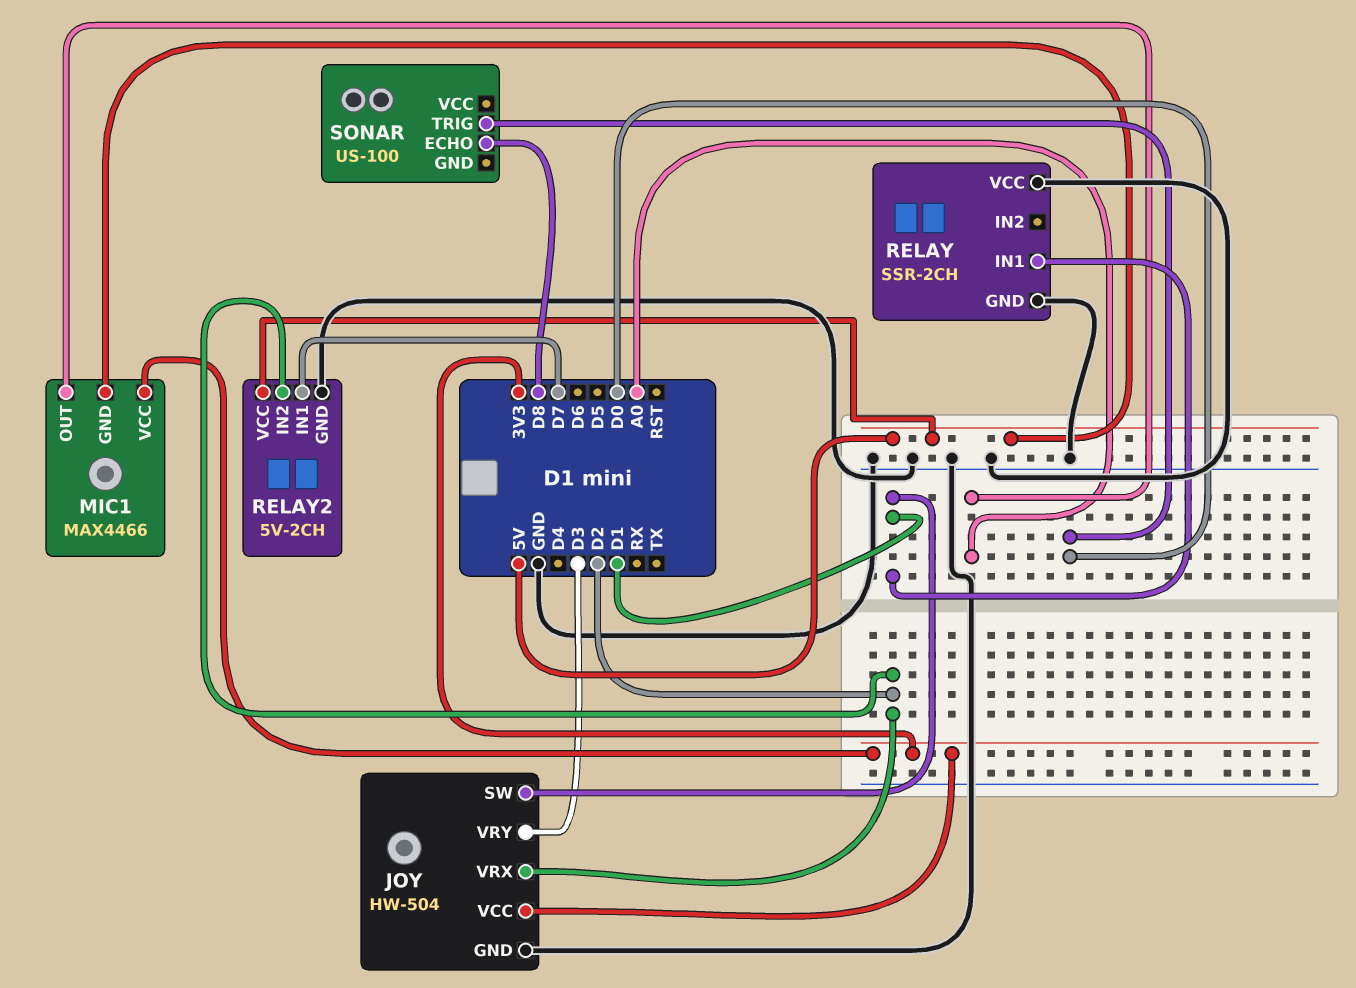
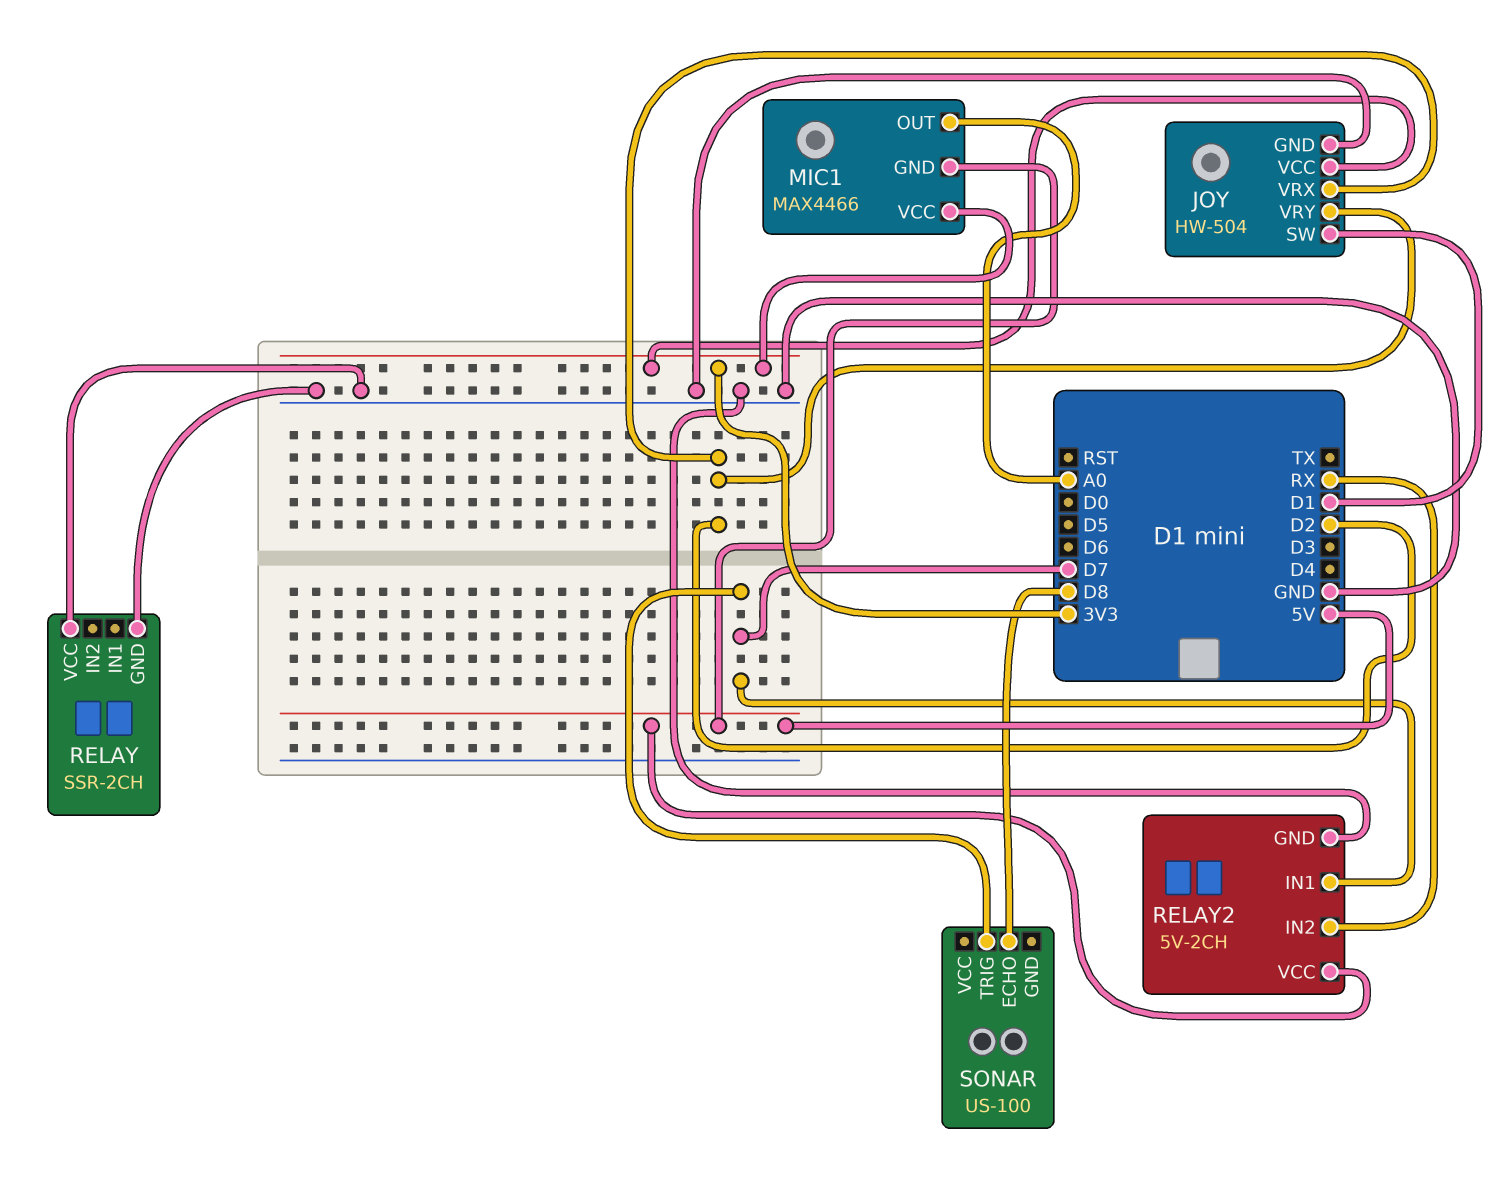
JOY pin VRY: D3 -> D2
RELAY pin IN1: D1 -> none
RELAY2 pin IN2: D2 -> RX
SONAR pin TRIG: D0 -> D7

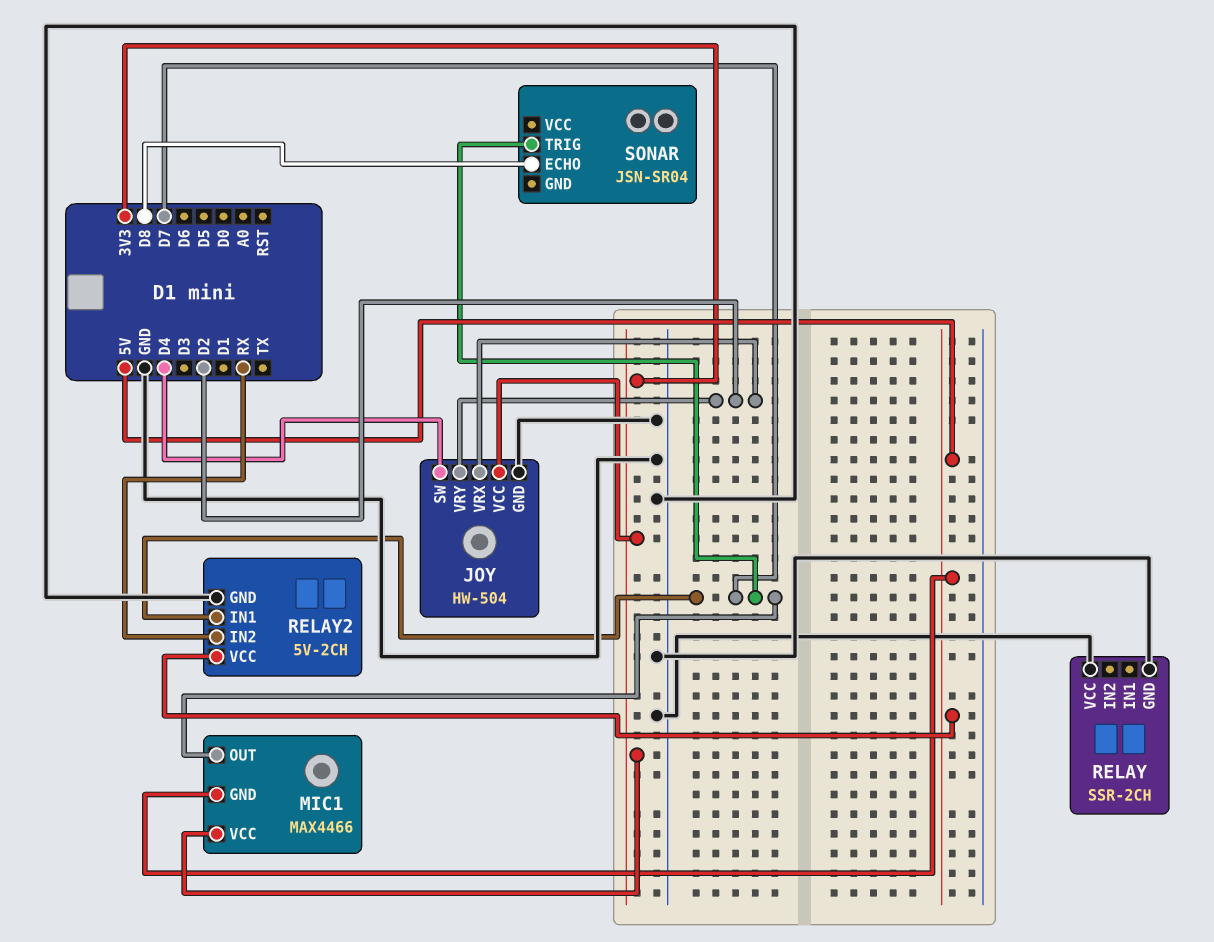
JOY pin SW: D1 -> D4
MIC1 pin OUT: A0 -> D7
SONAR: US-100 -> JSN-SR04

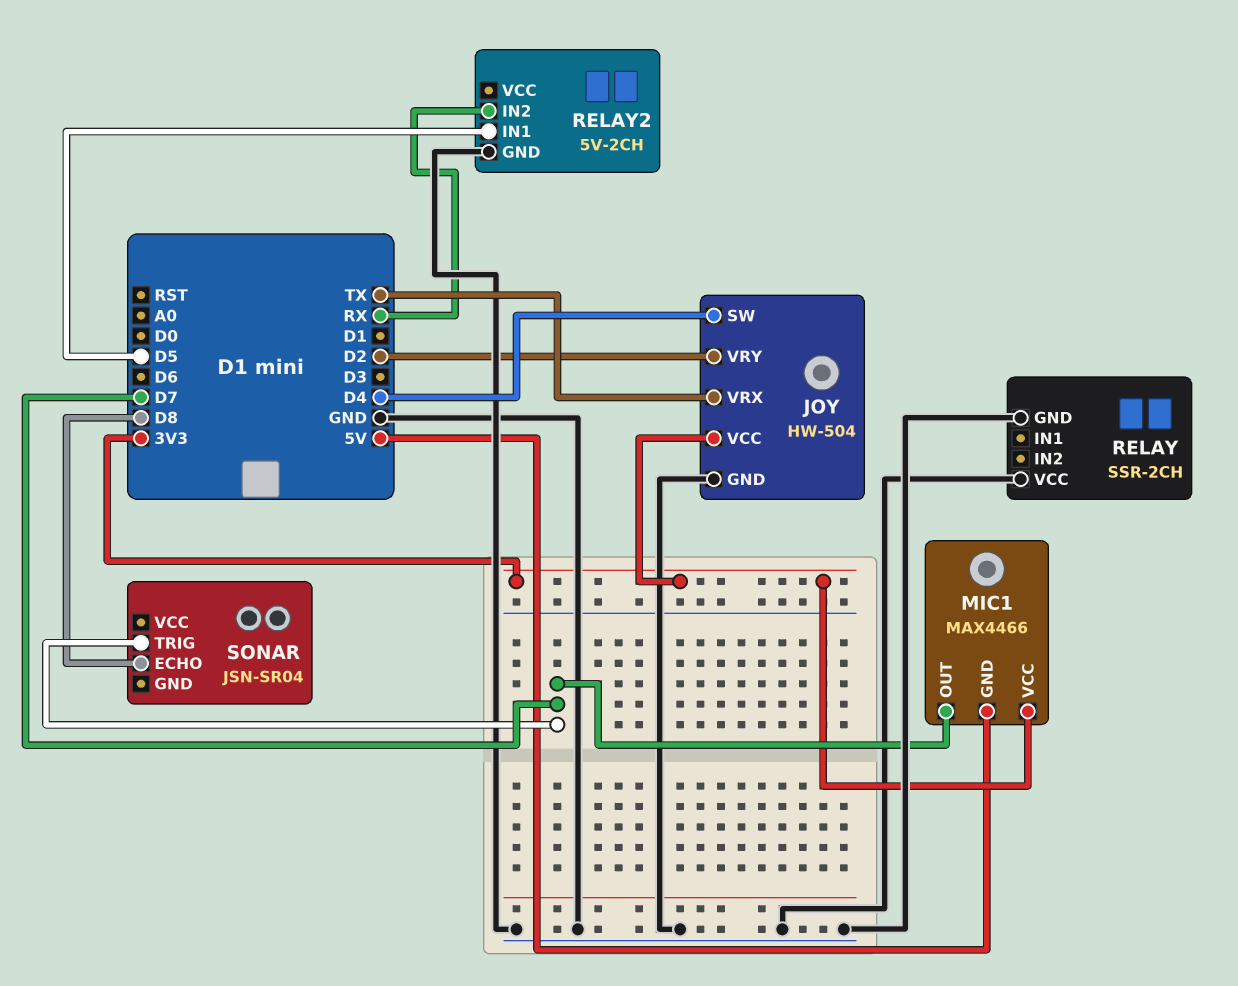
JOY pin VRX: D2 -> TX
RELAY2 pin IN1: D7 -> D5
RELAY2 pin VCC: 5V -> none

